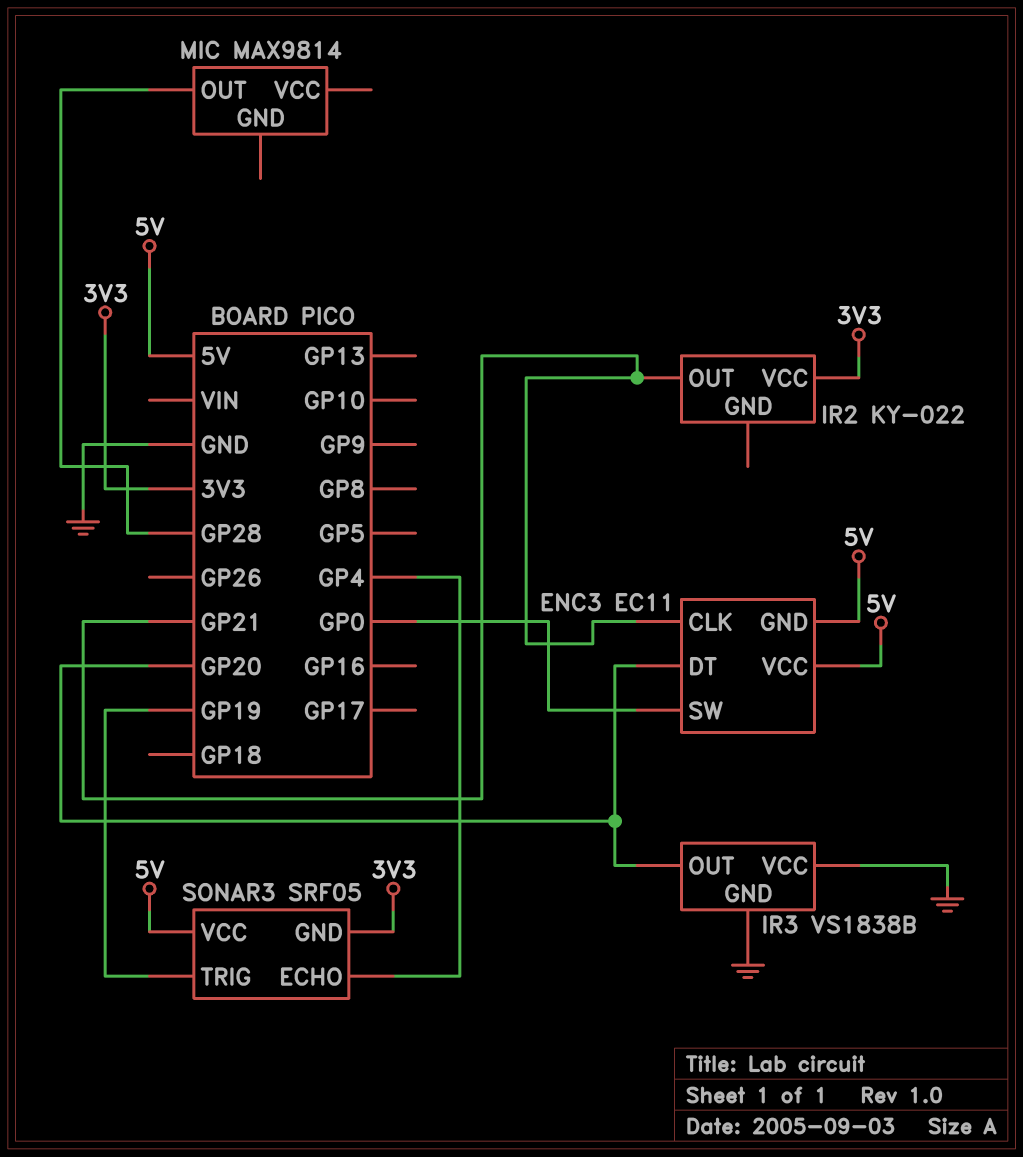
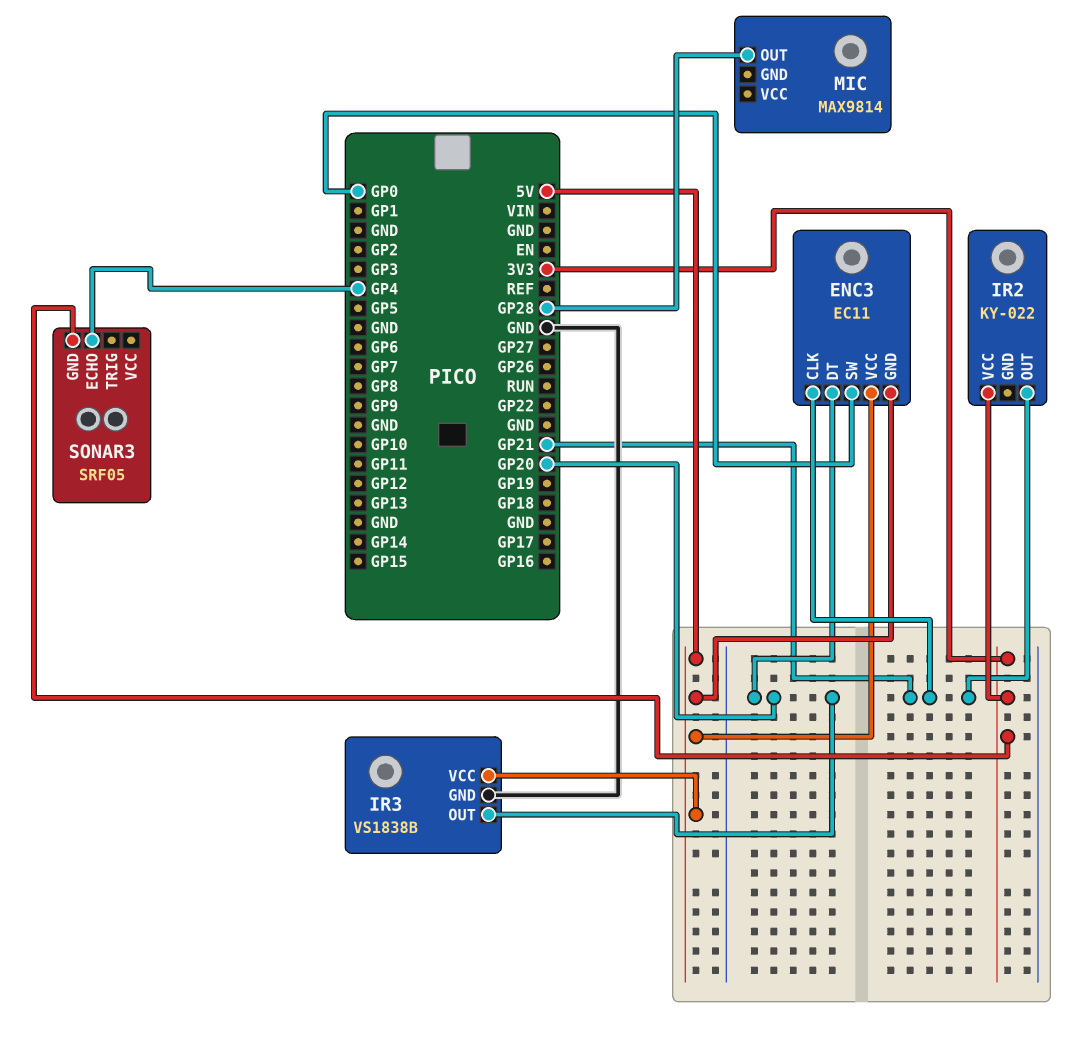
IR3 pin VCC: GND -> 5V
SONAR3 pin TRIG: GP19 -> none
SONAR3 pin VCC: 5V -> none

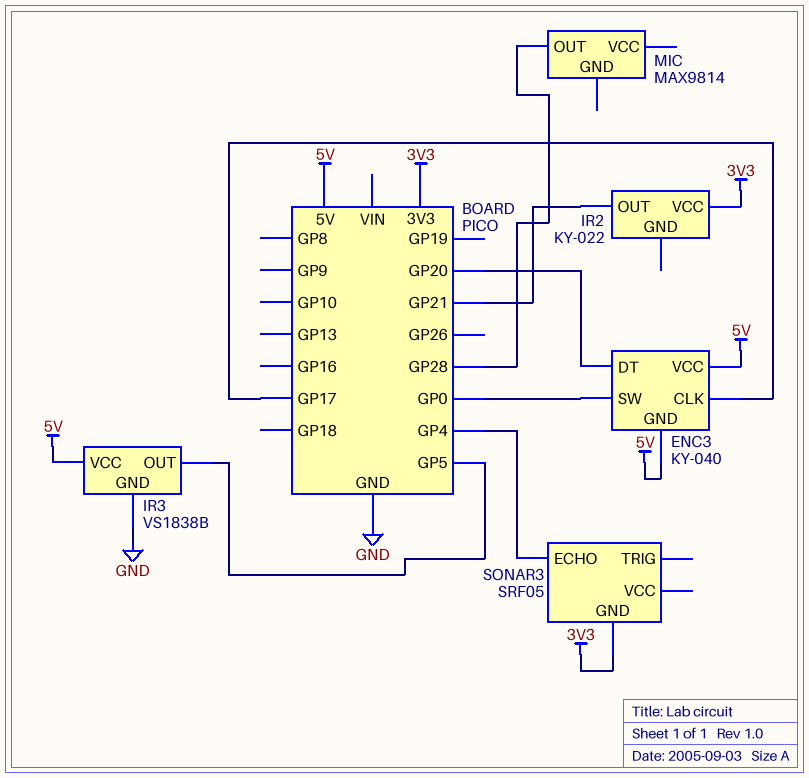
ENC3: EC11 -> KY-040
ENC3 pin CLK: GP21 -> GP17
IR3 pin OUT: GP20 -> GP5

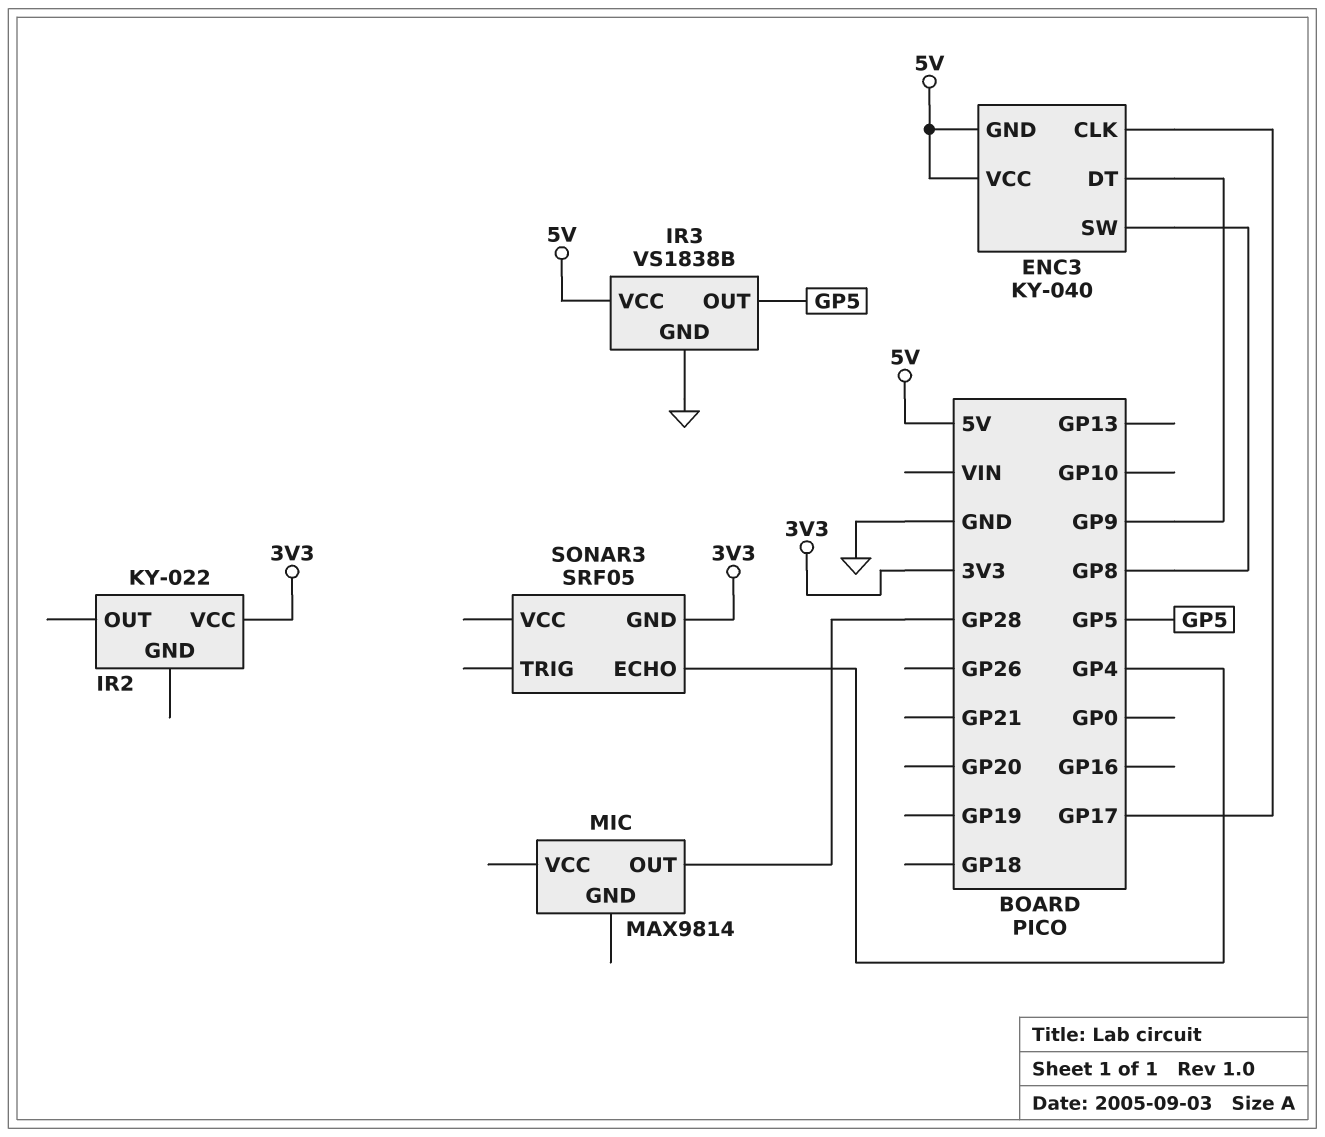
ENC3 pin DT: GP20 -> GP9
ENC3 pin SW: GP0 -> GP8
IR2 pin OUT: GP21 -> none

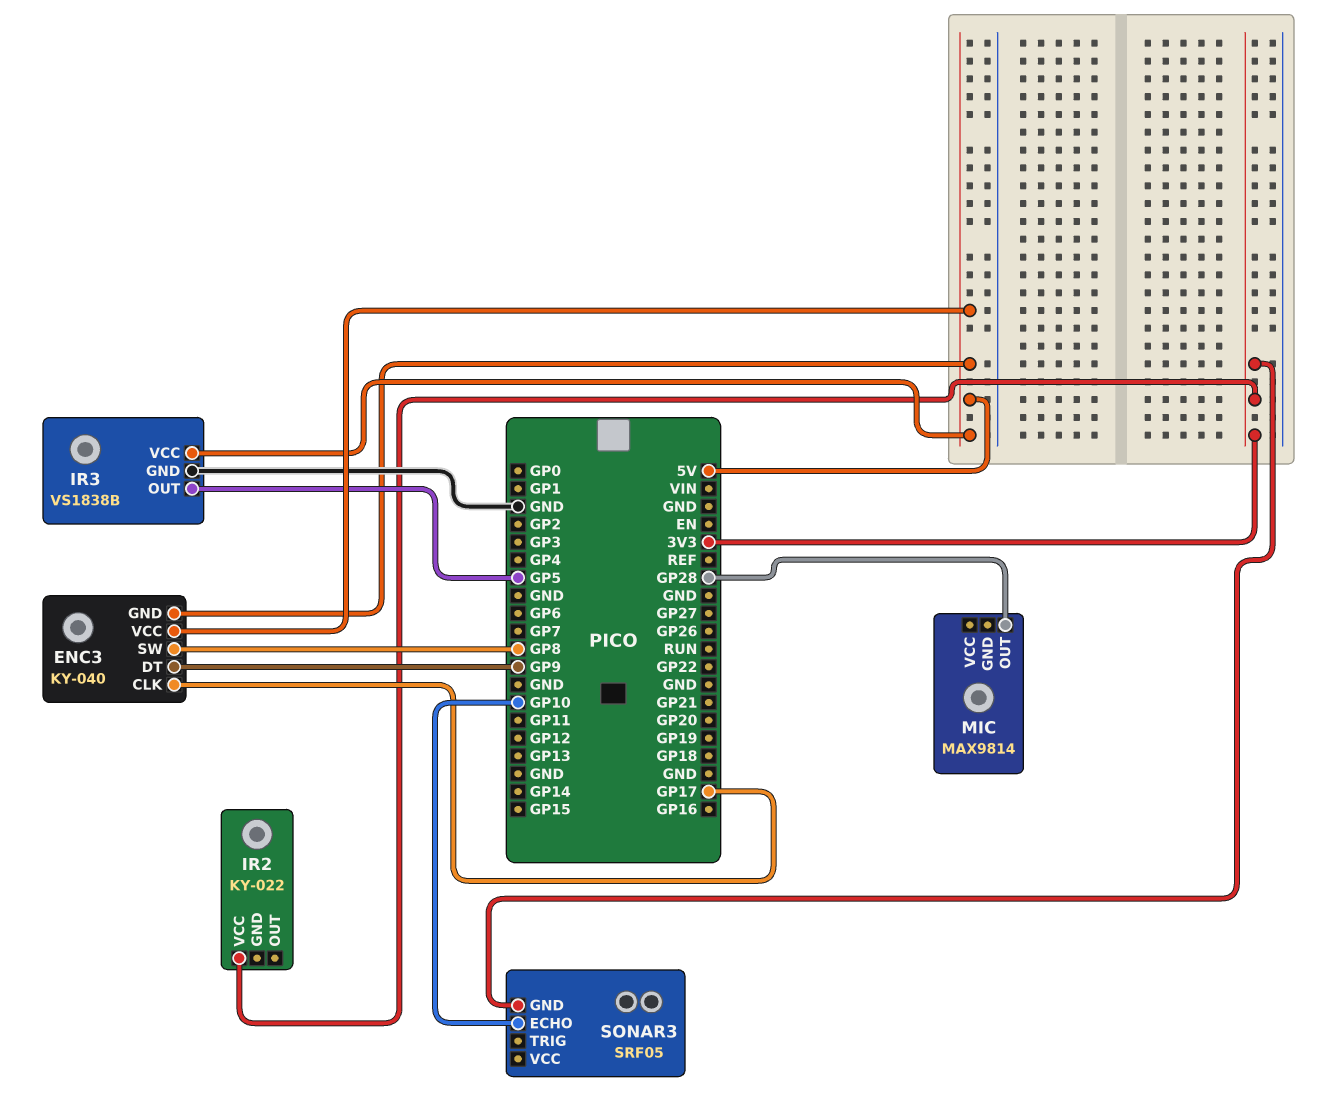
SONAR3 pin ECHO: GP4 -> GP10

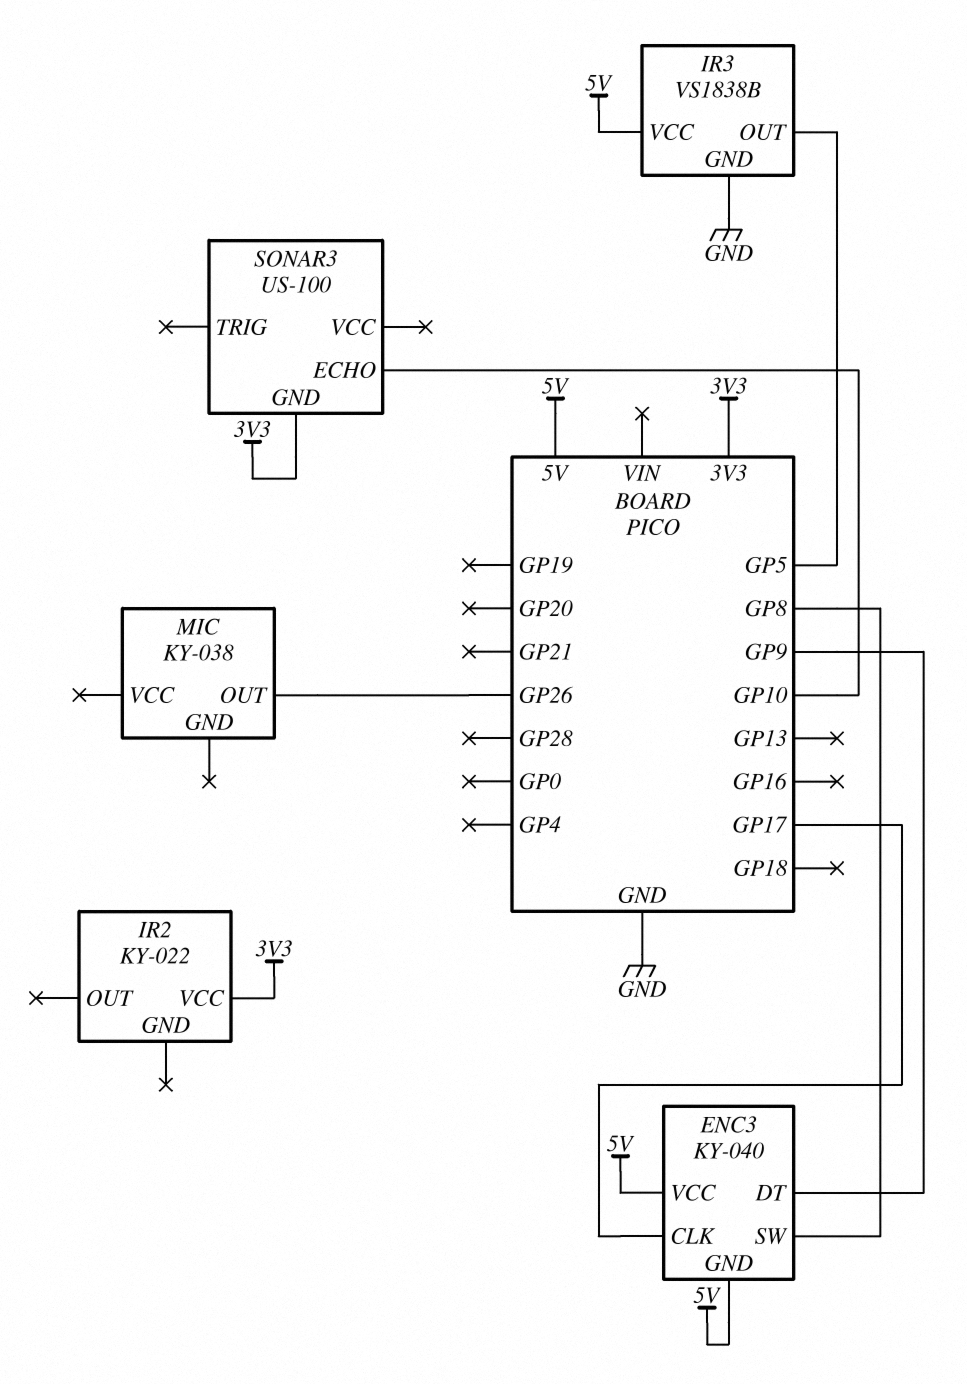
MIC: MAX9814 -> KY-038
MIC pin OUT: GP28 -> GP26
SONAR3: SRF05 -> US-100

